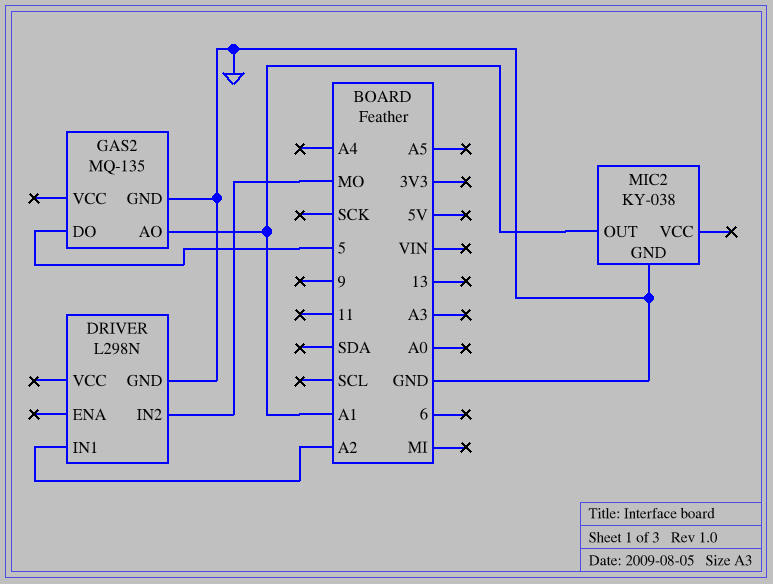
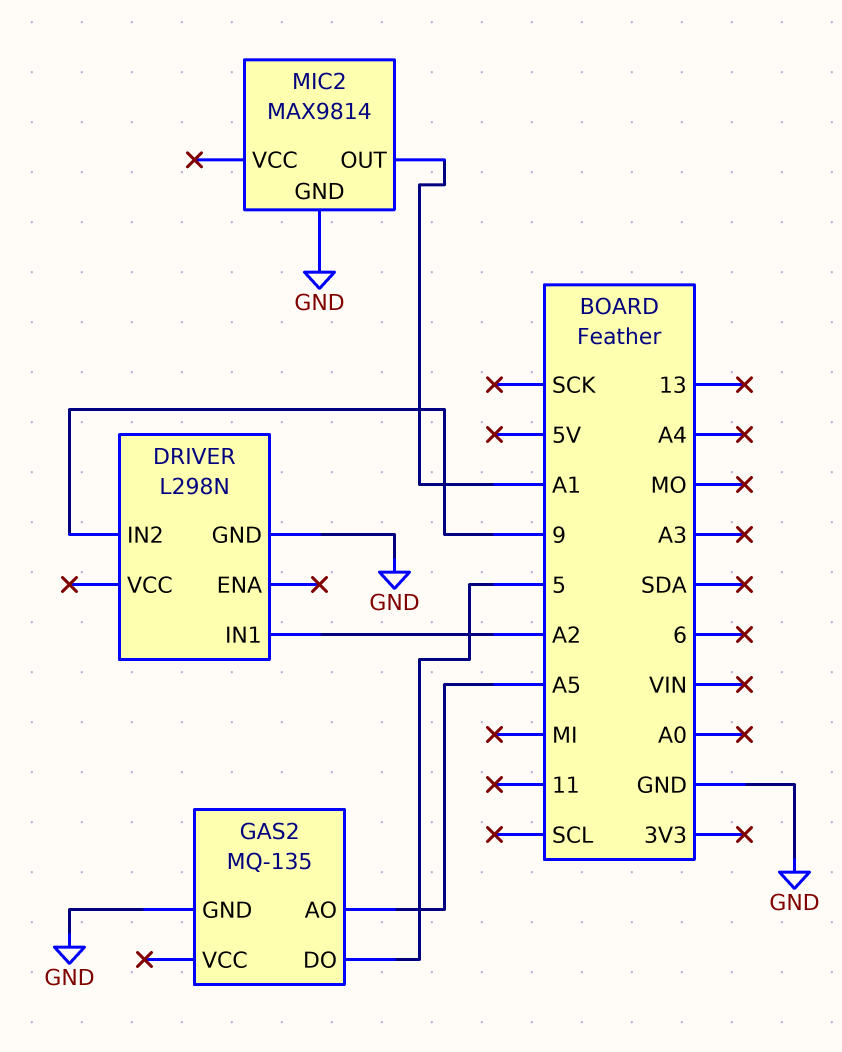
DRIVER pin IN2: MO -> 9
GAS2 pin AO: A1 -> A5
MIC2: KY-038 -> MAX9814

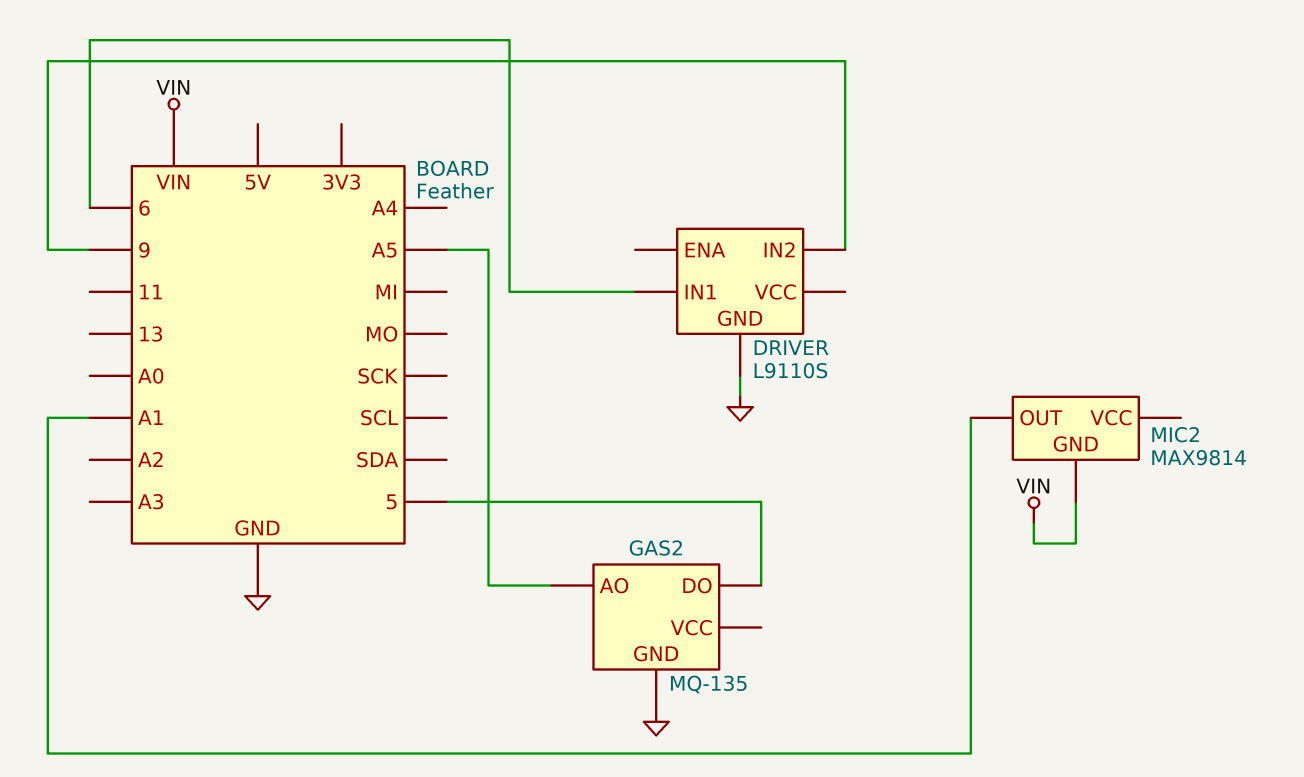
DRIVER: L298N -> L9110S
DRIVER pin IN1: A2 -> 6
MIC2 pin GND: GND -> VIN

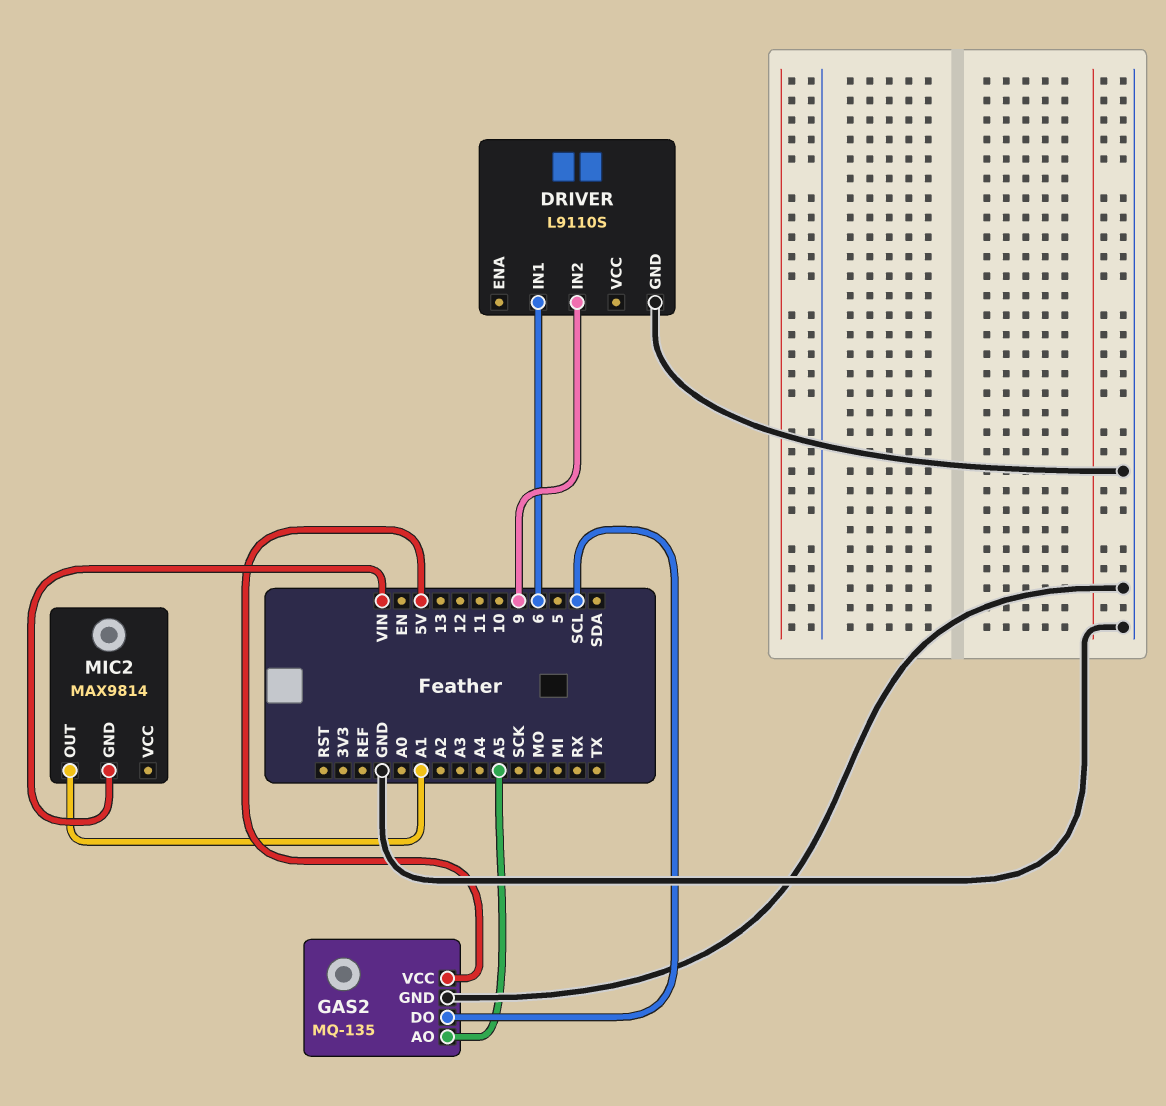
GAS2 pin DO: 5 -> SCL
GAS2 pin VCC: none -> 5V

